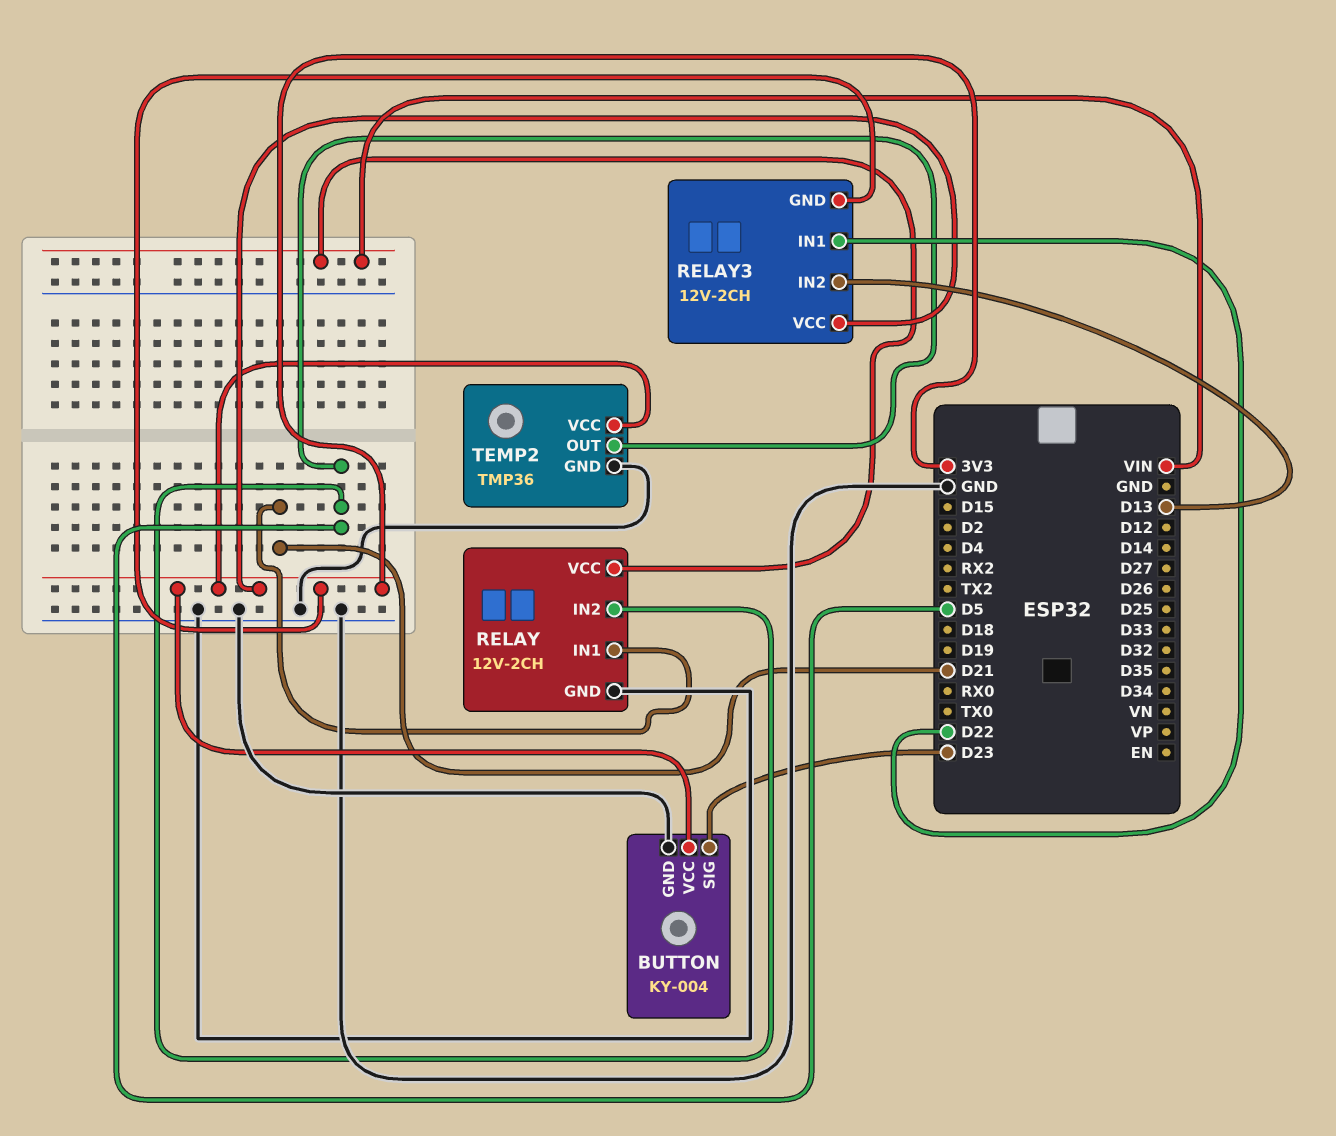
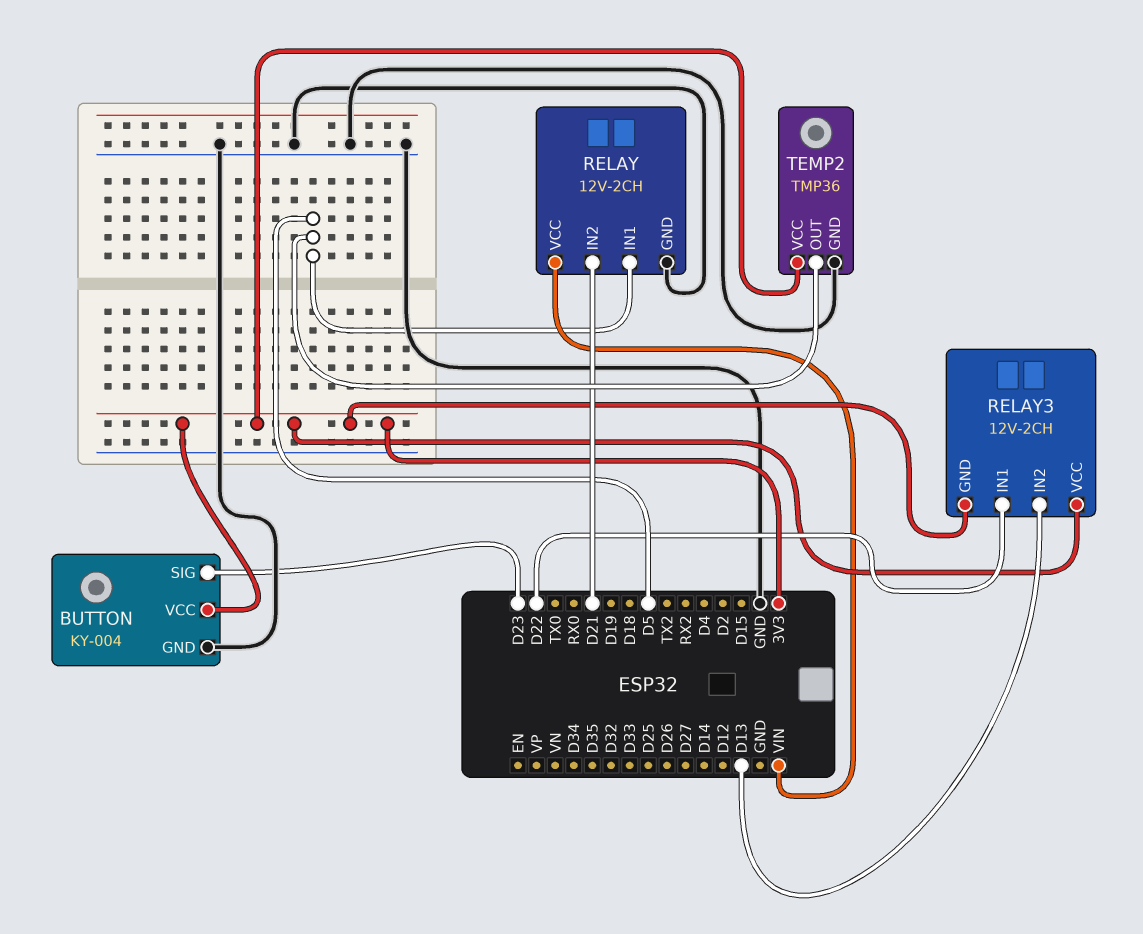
RELAY pin IN1: D21 -> D5
RELAY pin IN2: D5 -> D21

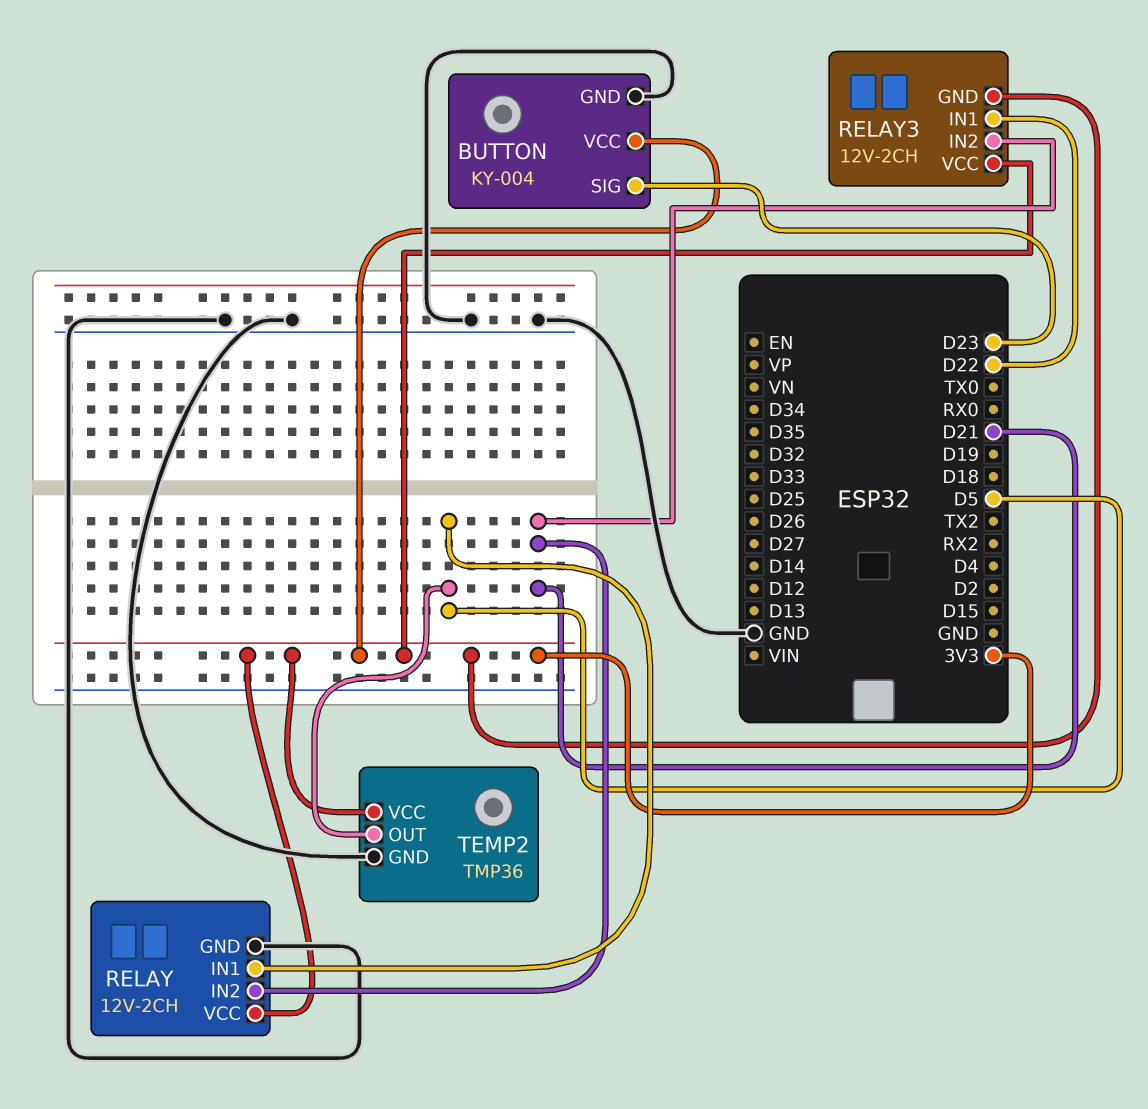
RELAY pin VCC: VIN -> 3V3
RELAY3 pin IN2: D13 -> D21

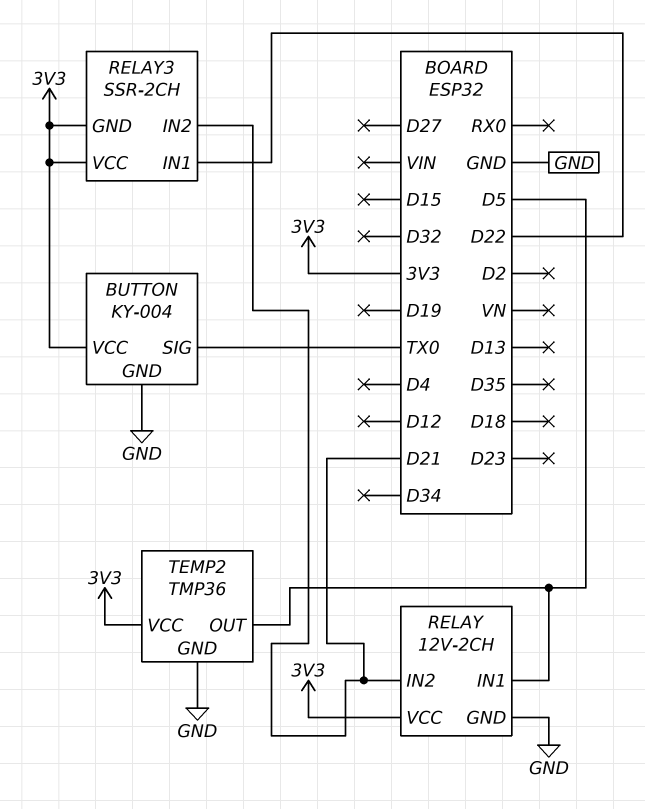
BUTTON pin SIG: D23 -> TX0
RELAY3: 12V-2CH -> SSR-2CH

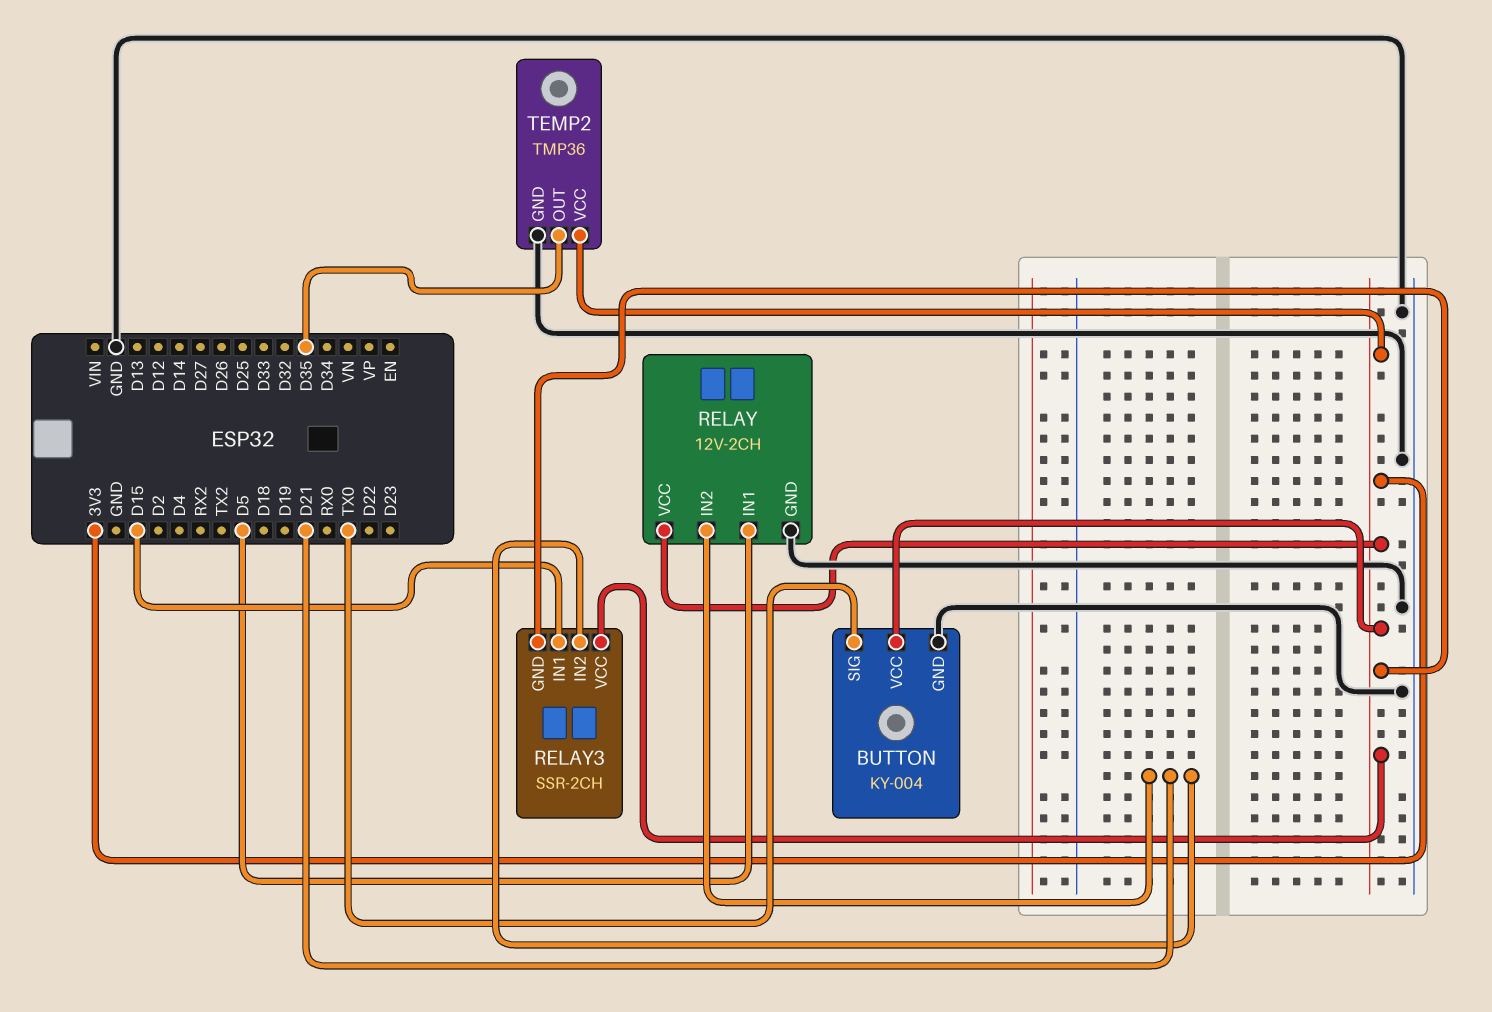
RELAY3 pin IN1: D22 -> D15
TEMP2 pin OUT: D5 -> D35

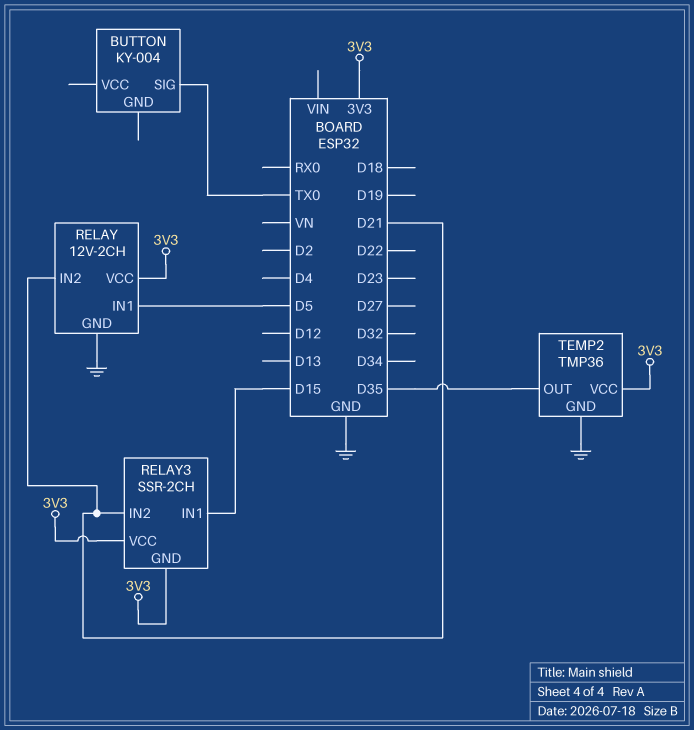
BUTTON pin GND: GND -> none
BUTTON pin VCC: 3V3 -> none

